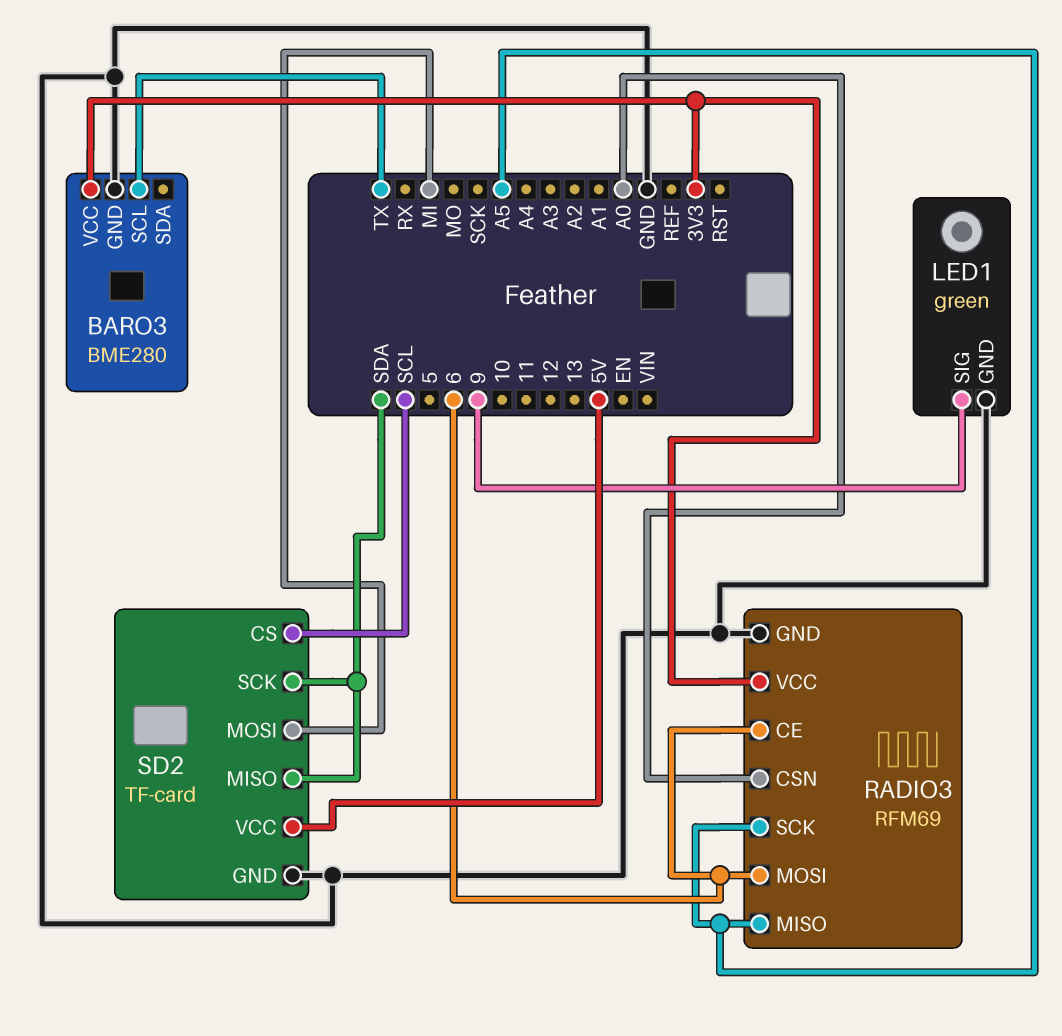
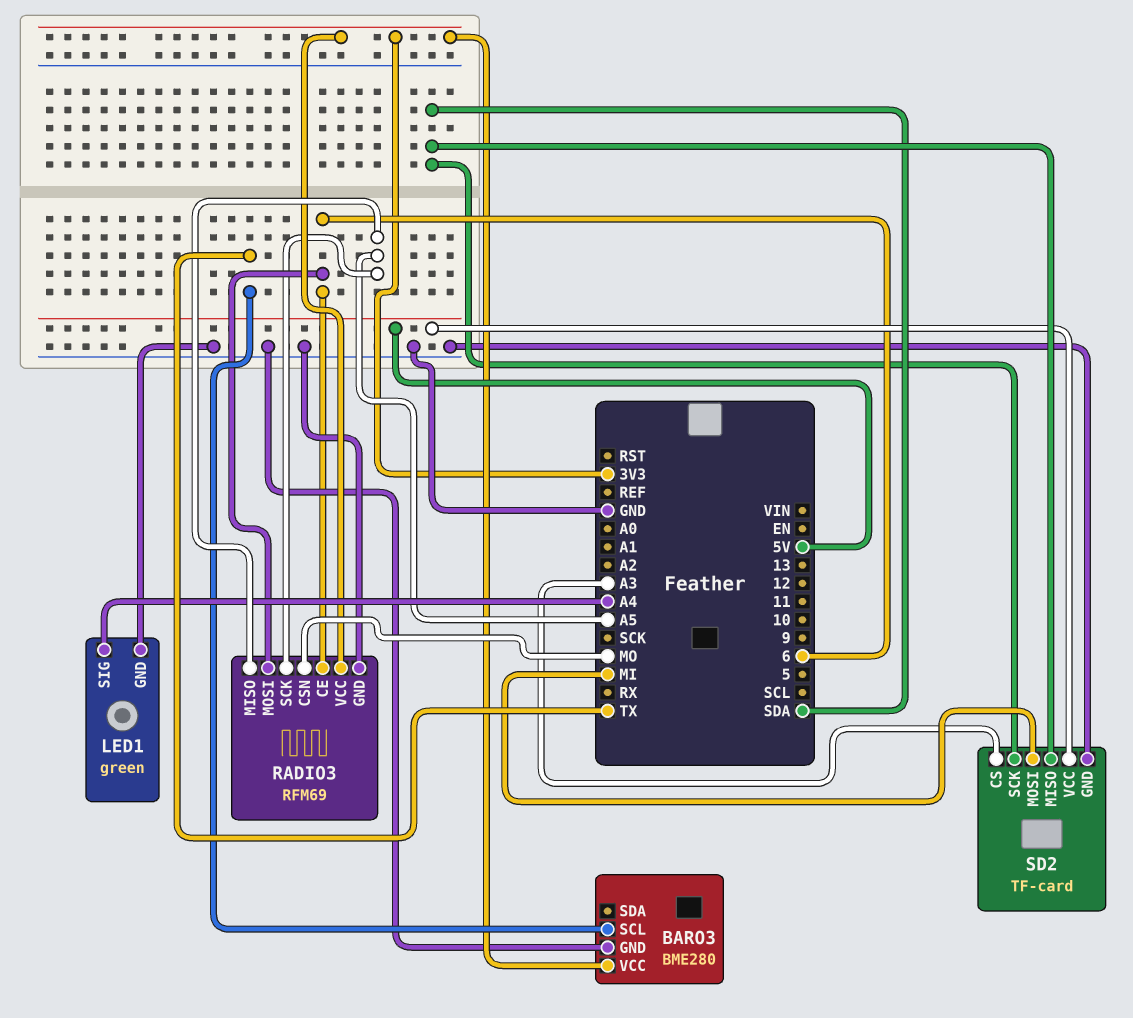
LED1 pin SIG: 9 -> A4
RADIO3 pin CSN: A0 -> MO
SD2 pin CS: SCL -> A3

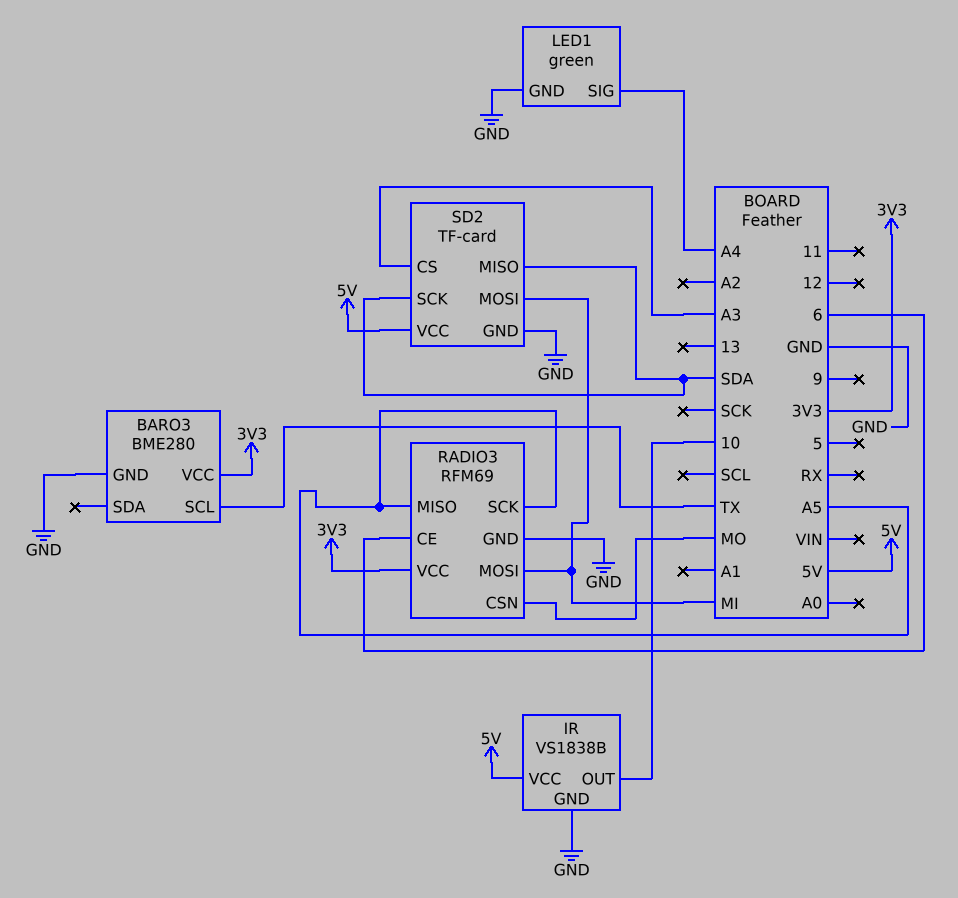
IR: none -> VS1838B
IR pin GND: none -> GND
IR pin OUT: none -> 10
IR pin VCC: none -> 5V
RADIO3 pin MOSI: 6 -> MI

